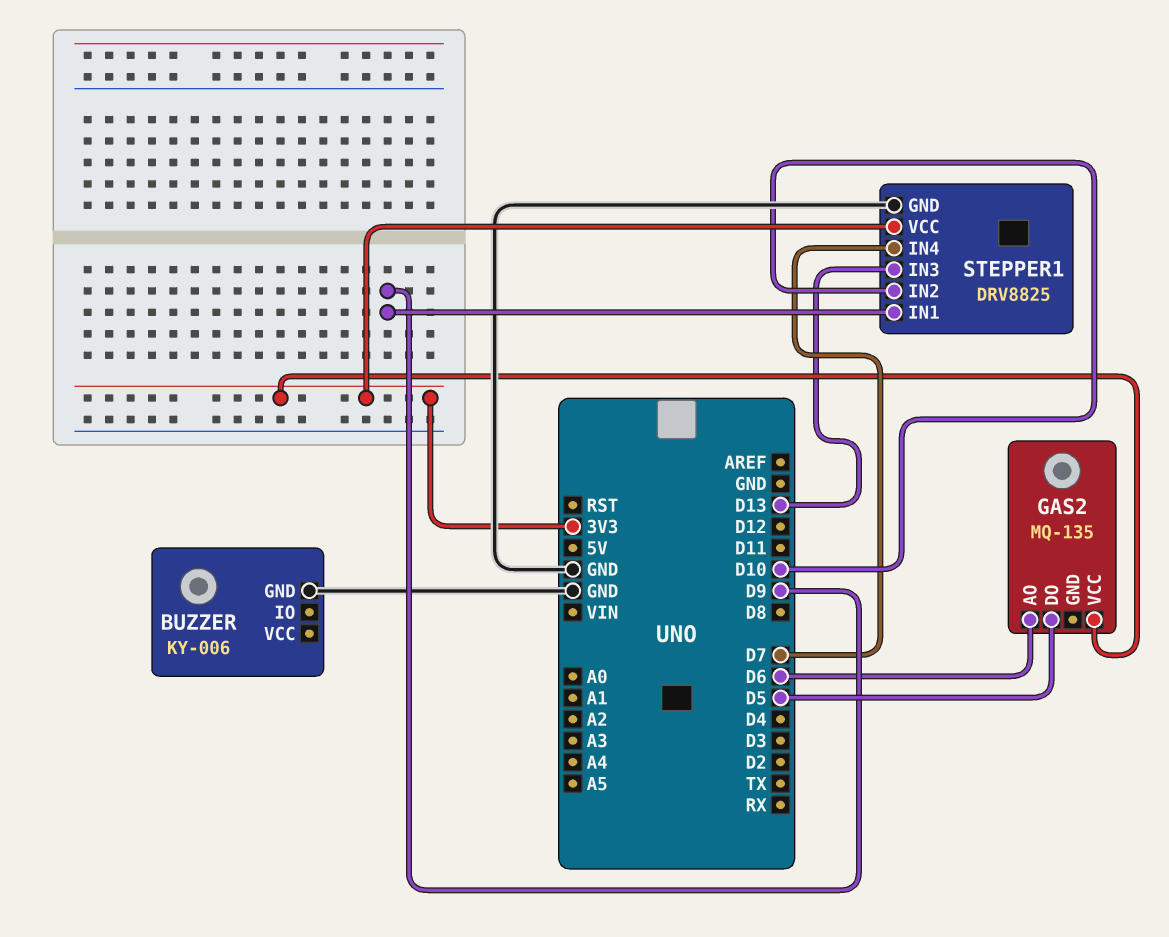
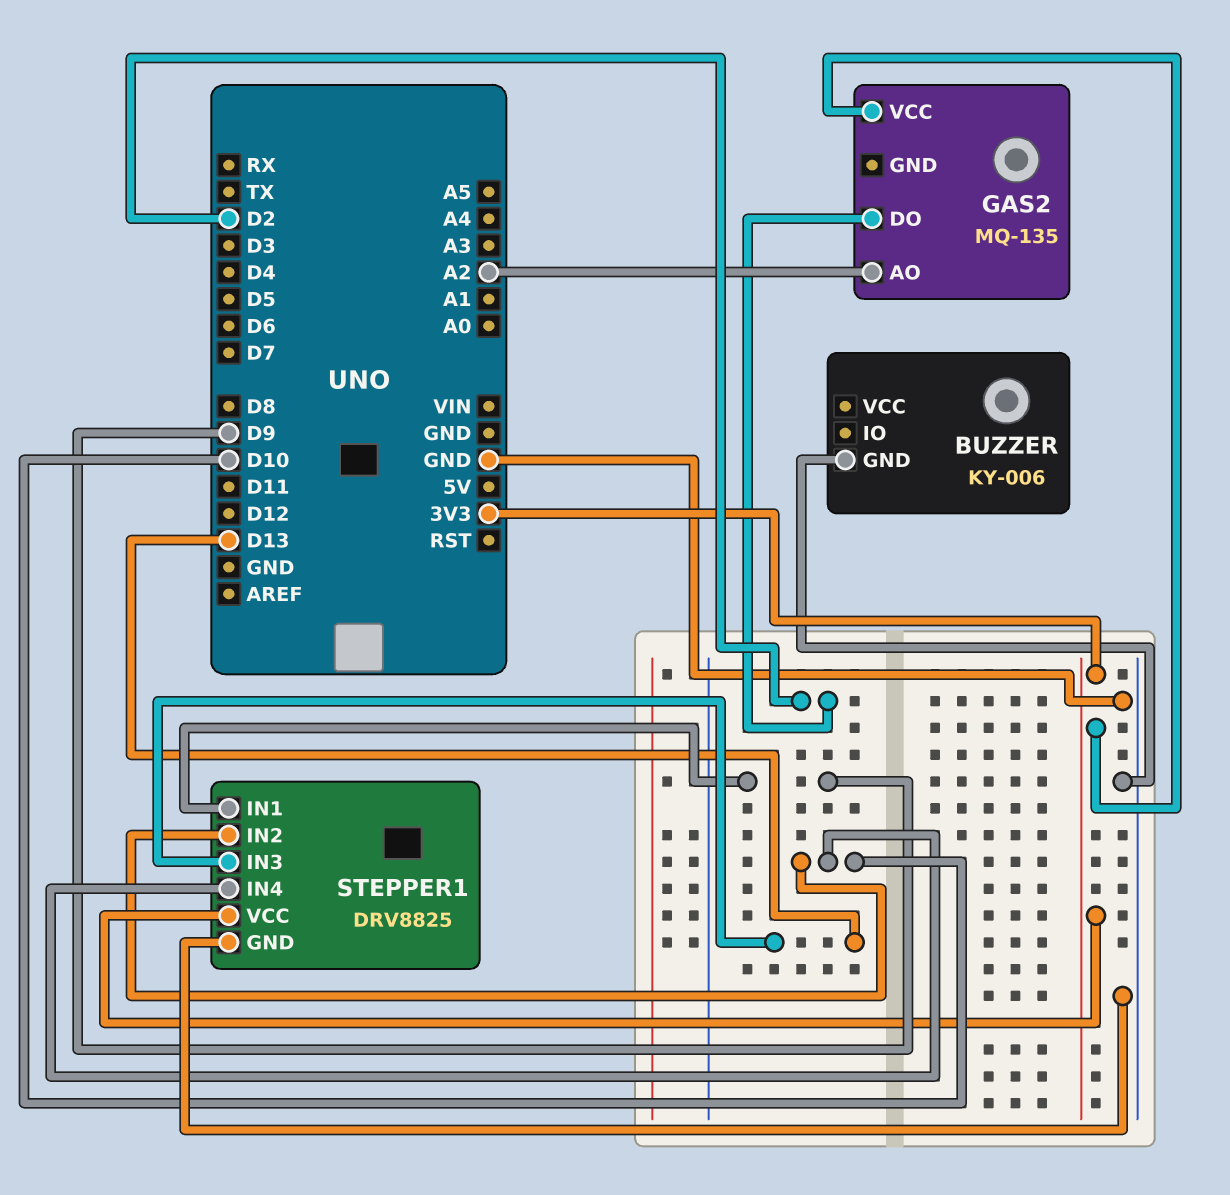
GAS2 pin AO: D6 -> A2
GAS2 pin DO: D5 -> D2
STEPPER1 pin IN4: D7 -> D10

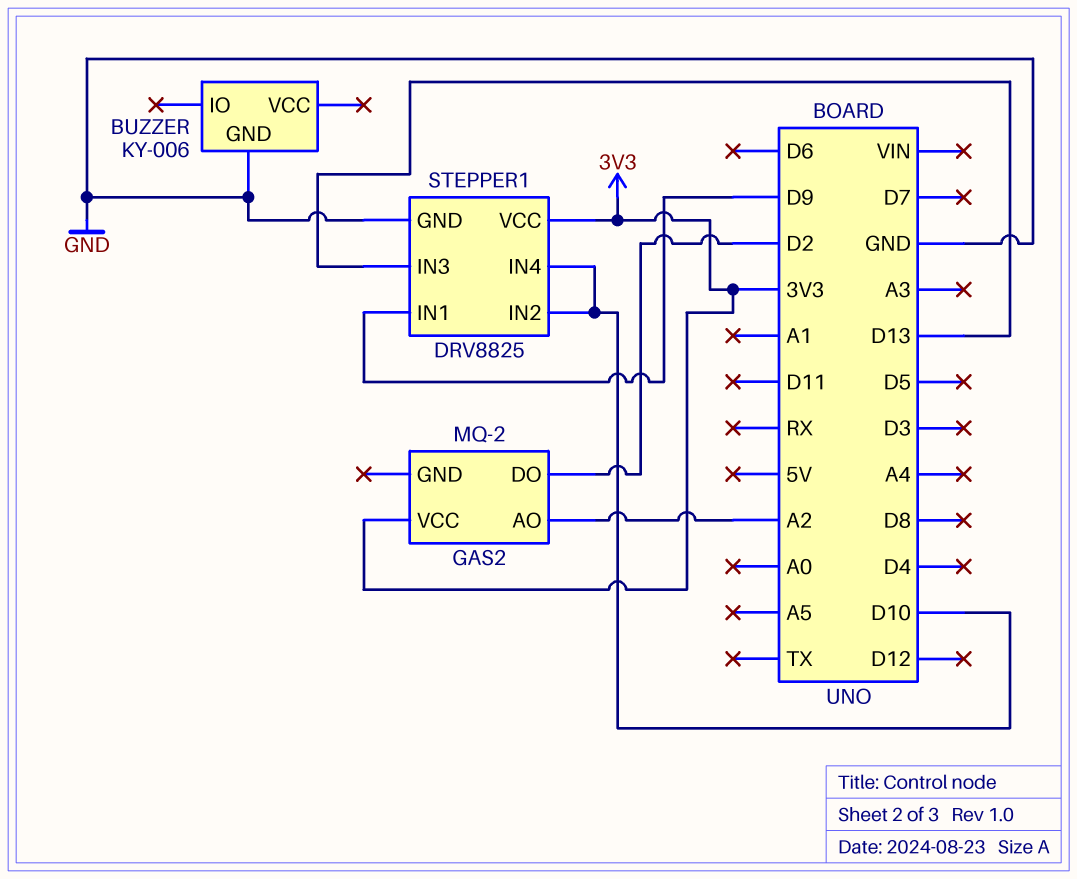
GAS2: MQ-135 -> MQ-2

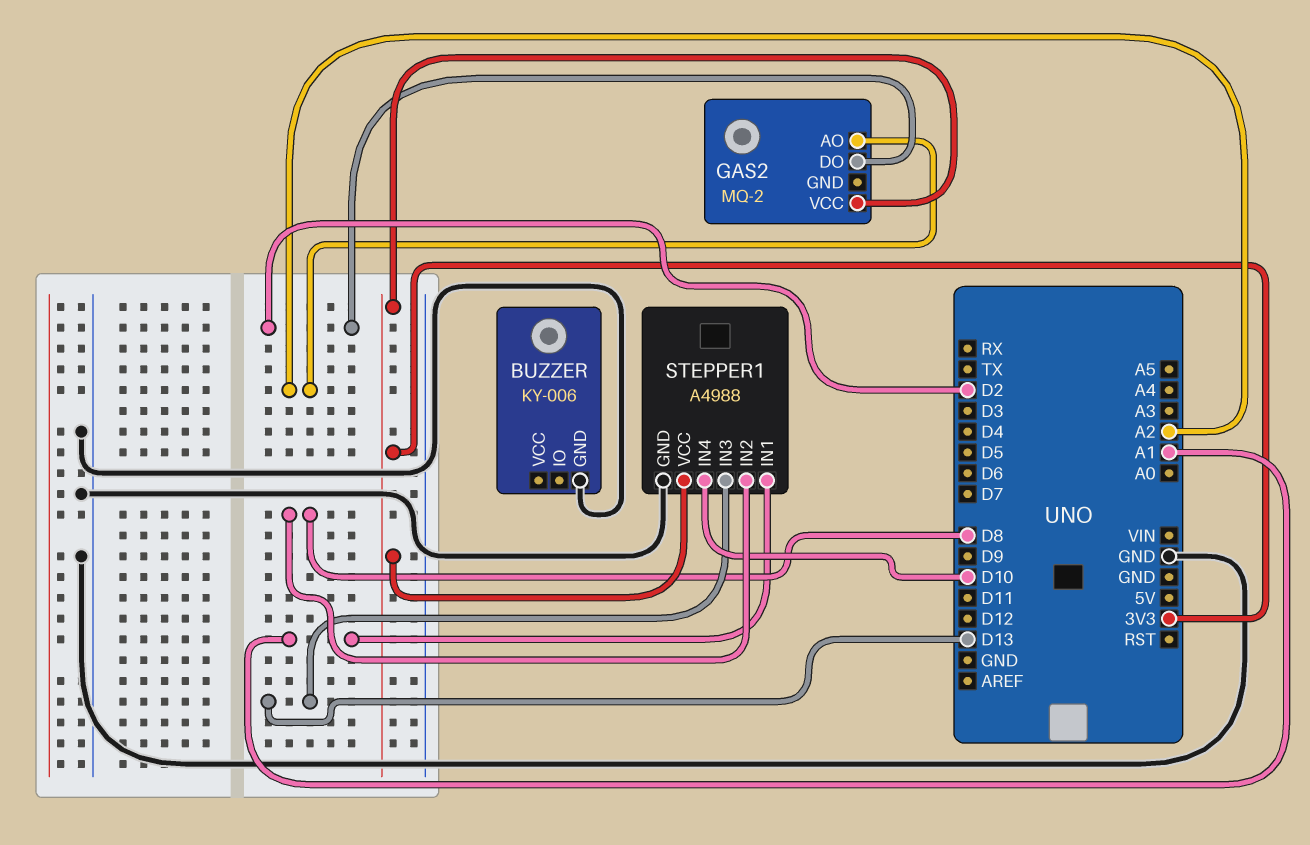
STEPPER1: DRV8825 -> A4988
STEPPER1 pin IN1: D9 -> A1
STEPPER1 pin IN2: D10 -> D8

